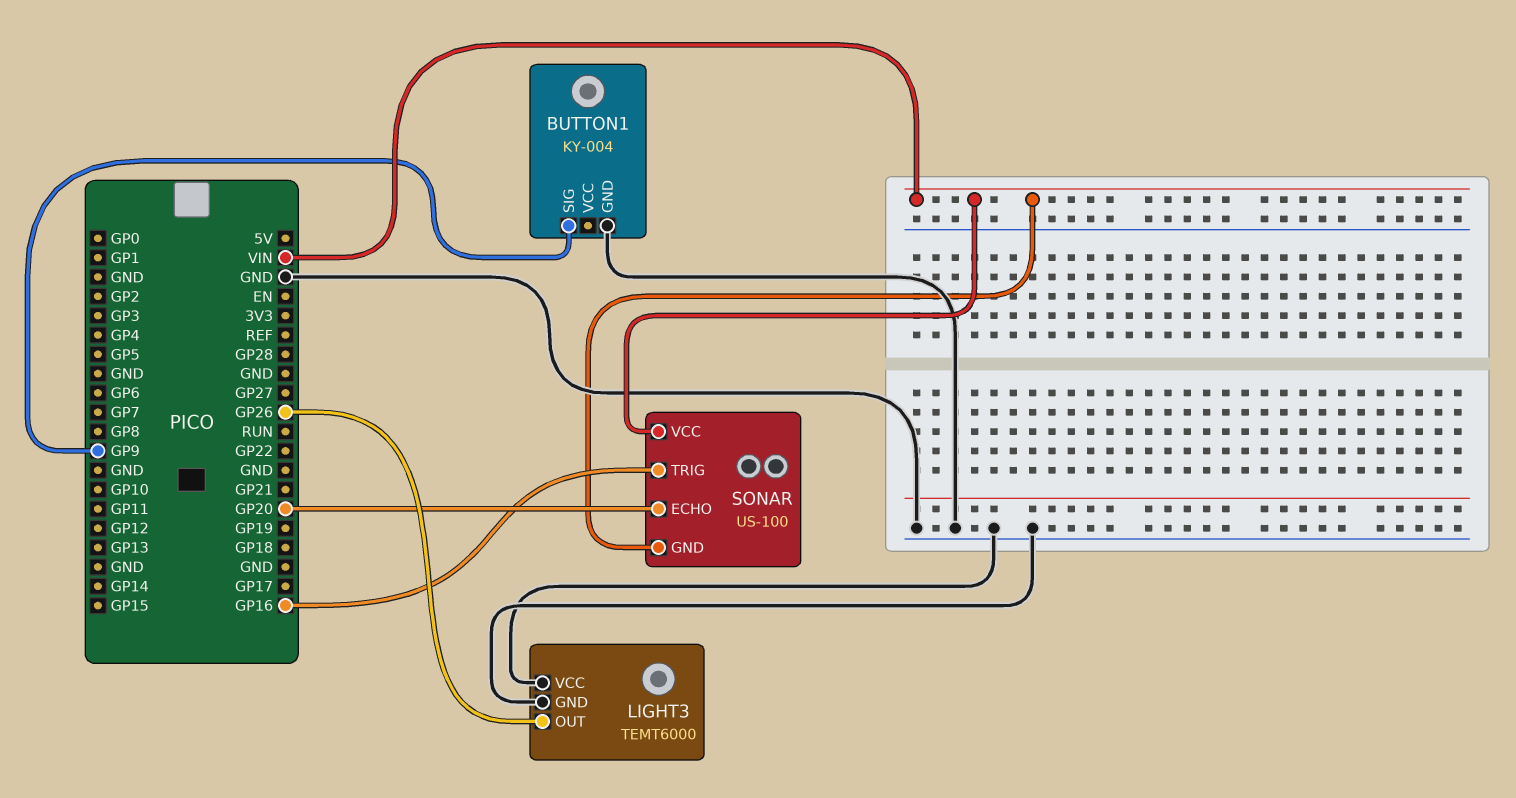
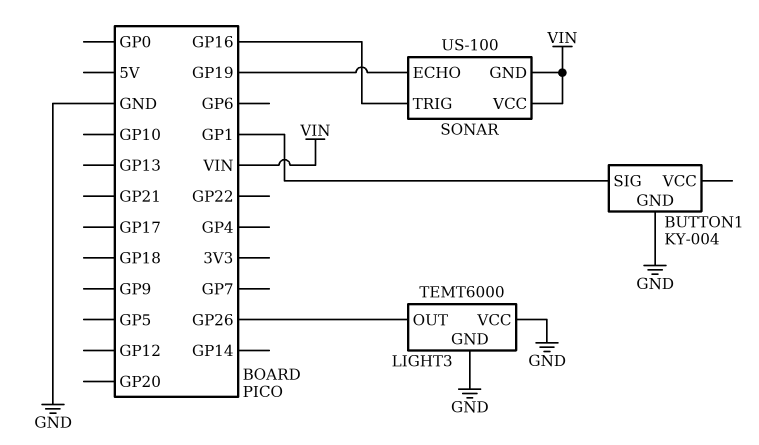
BUTTON1 pin SIG: GP9 -> GP1
SONAR pin ECHO: GP20 -> GP19

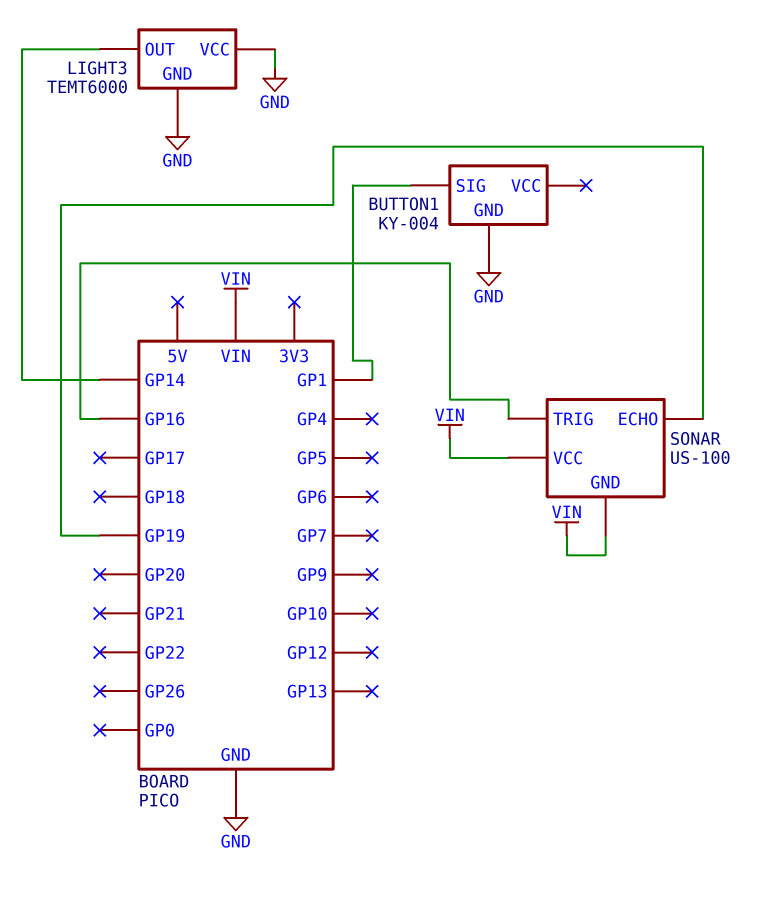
LIGHT3 pin OUT: GP26 -> GP14

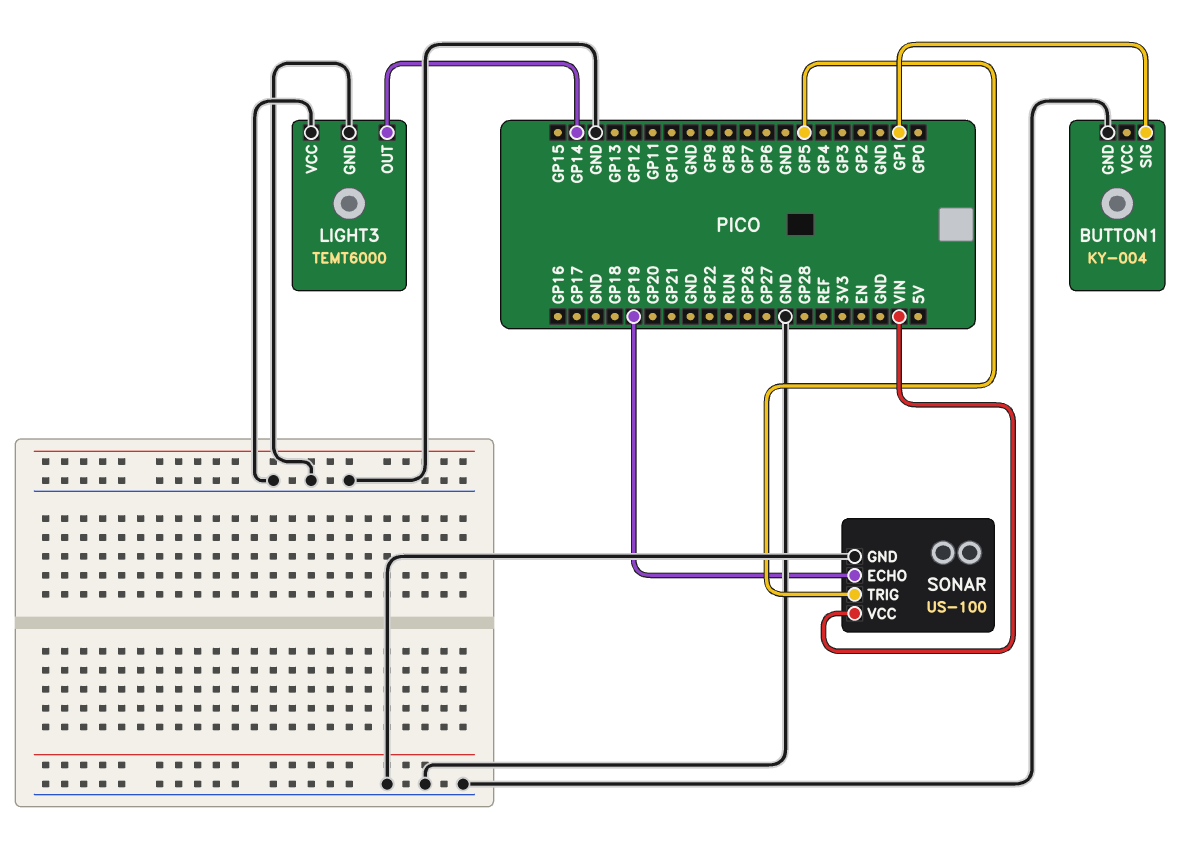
SONAR pin GND: VIN -> GND
SONAR pin TRIG: GP16 -> GP5

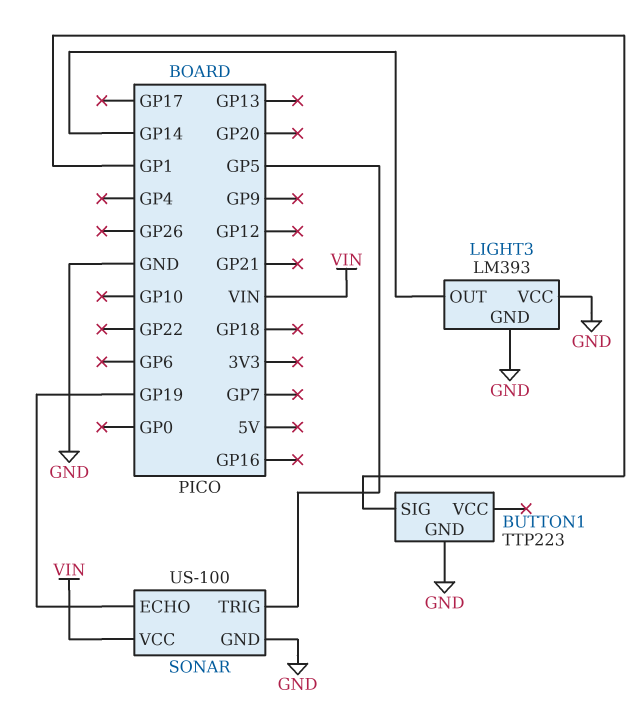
BUTTON1: KY-004 -> TTP223
LIGHT3: TEMT6000 -> LM393

